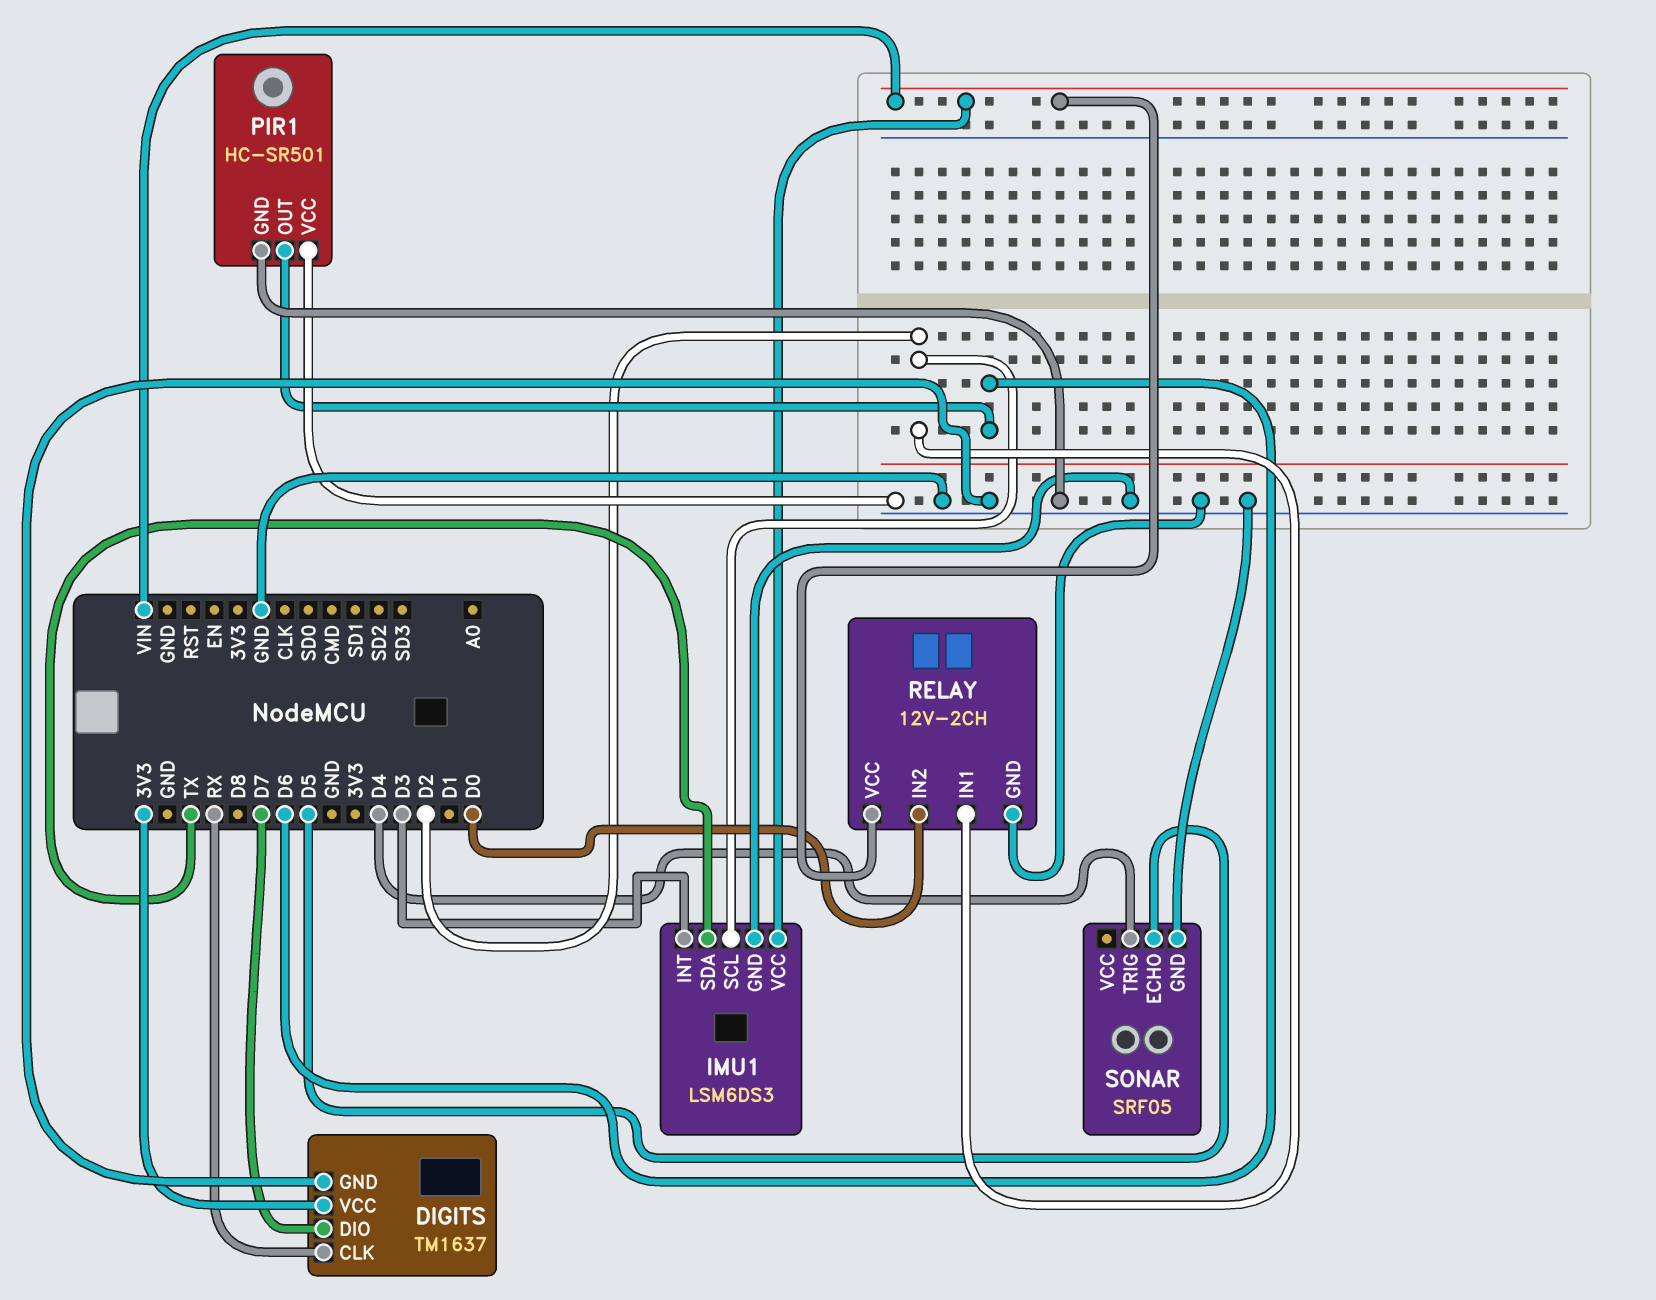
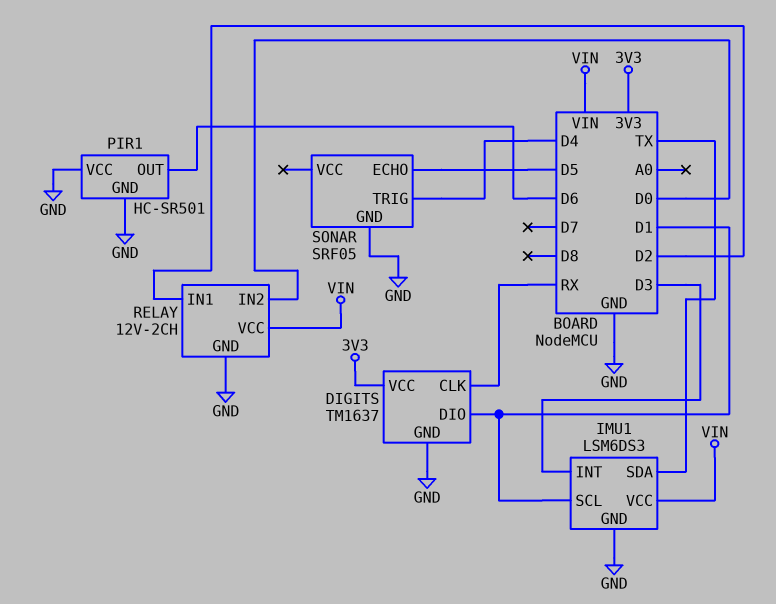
DIGITS pin DIO: D7 -> D1
IMU1 pin SCL: D2 -> D1

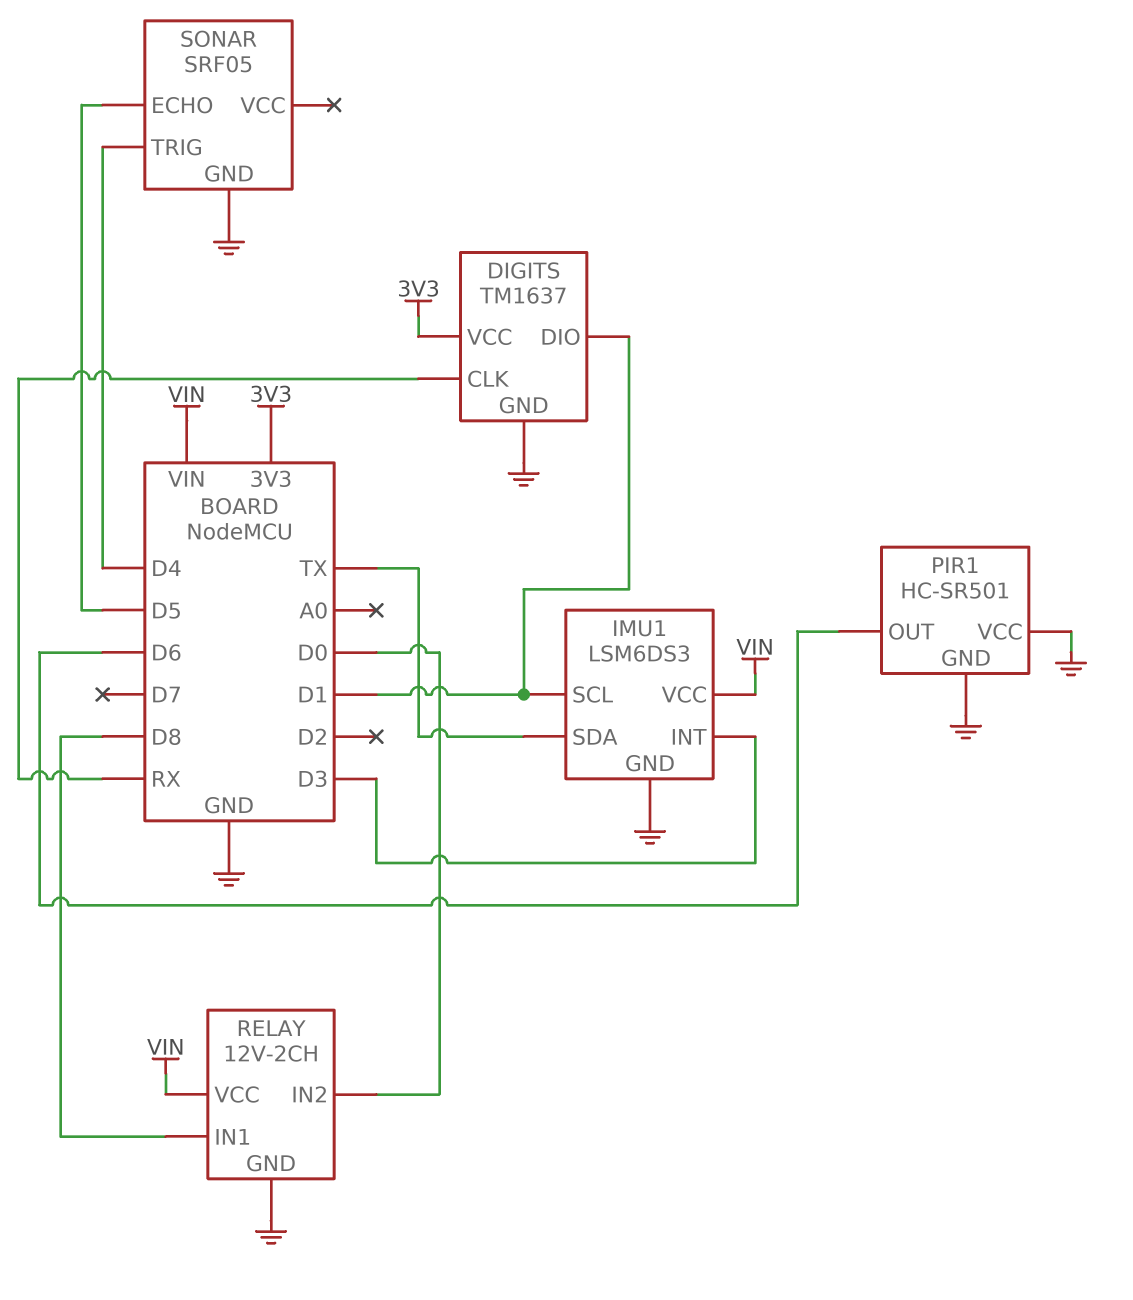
RELAY pin IN1: D2 -> D8

